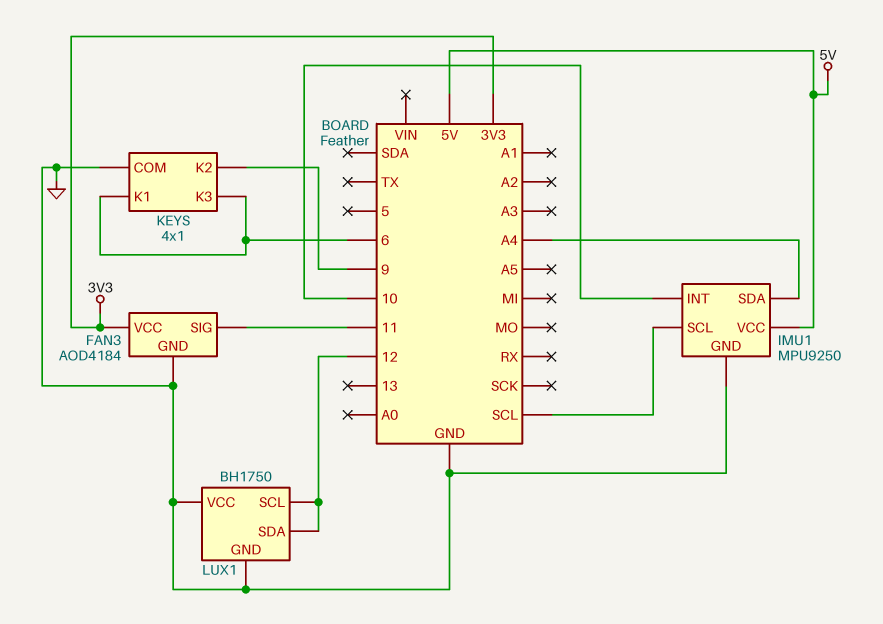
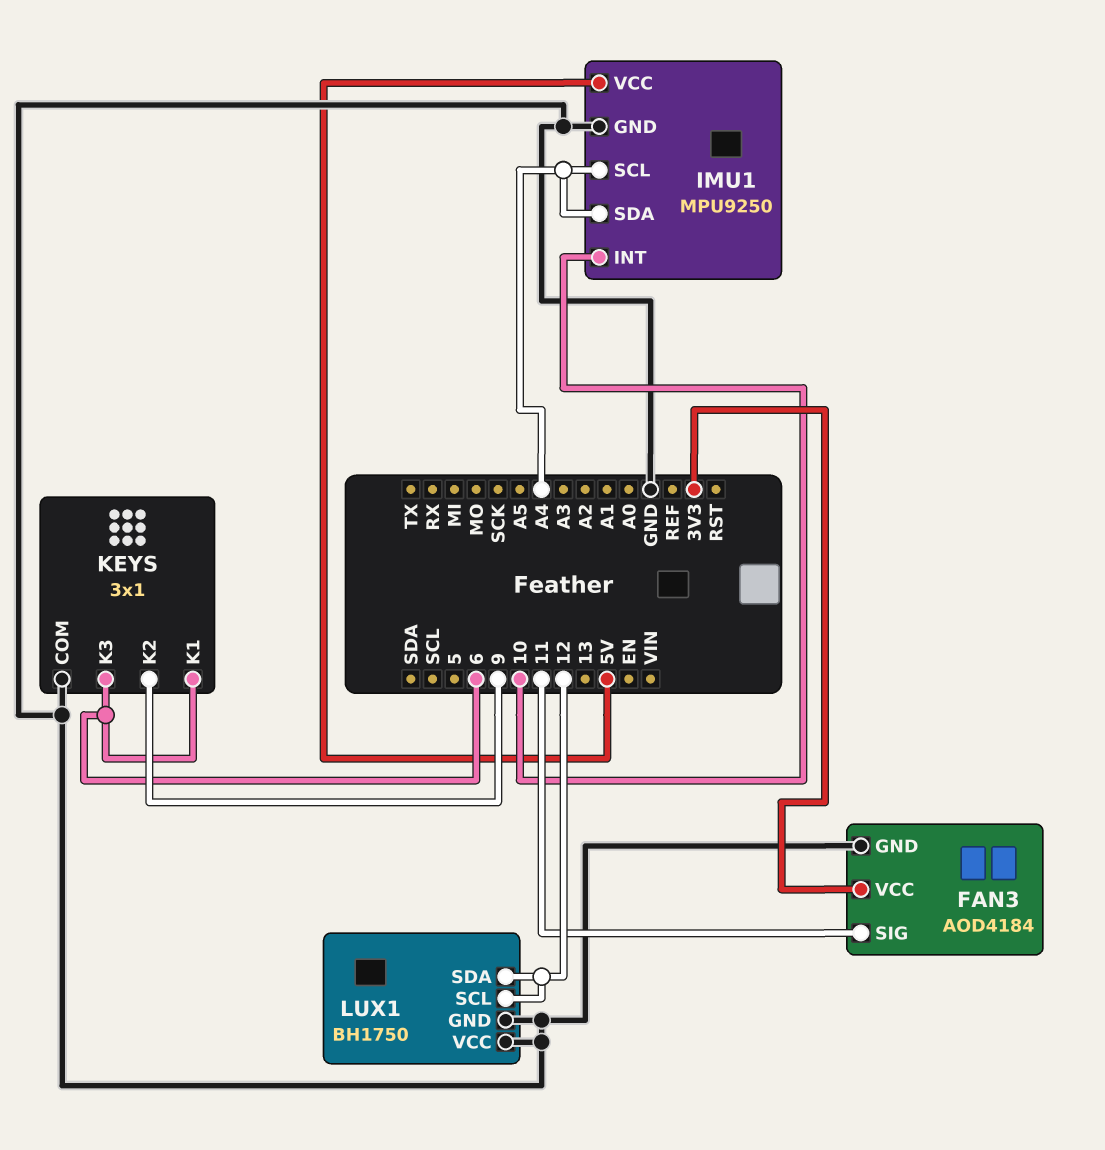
IMU1 pin SCL: SCL -> A4
KEYS: 4x1 -> 3x1

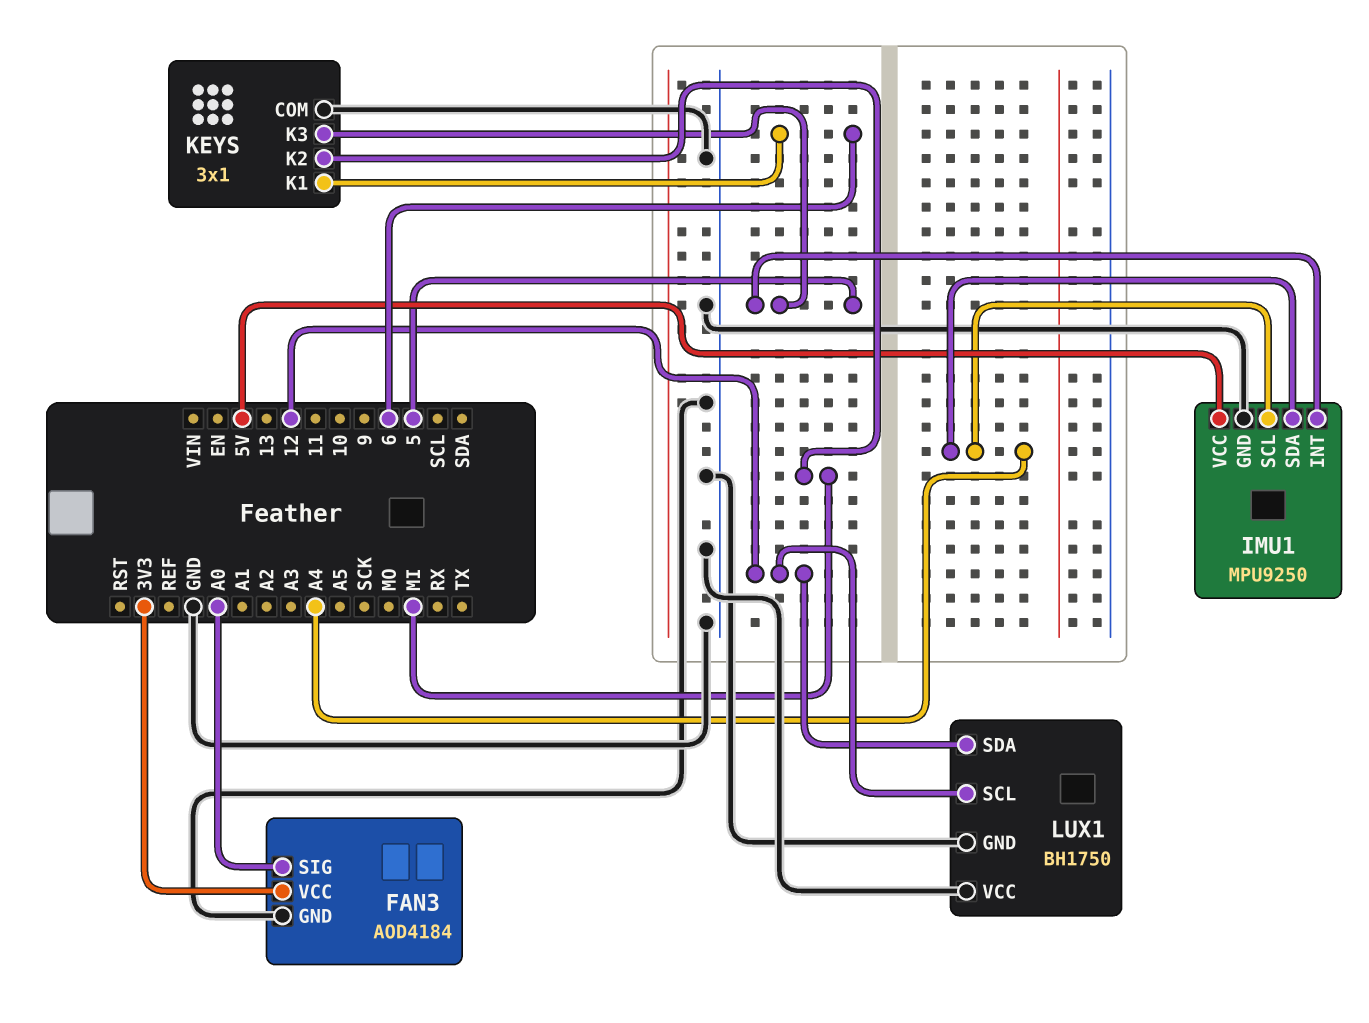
FAN3 pin SIG: 11 -> A0
IMU1 pin INT: 10 -> 5
KEYS pin K2: 9 -> MI
KEYS pin K3: 6 -> 5

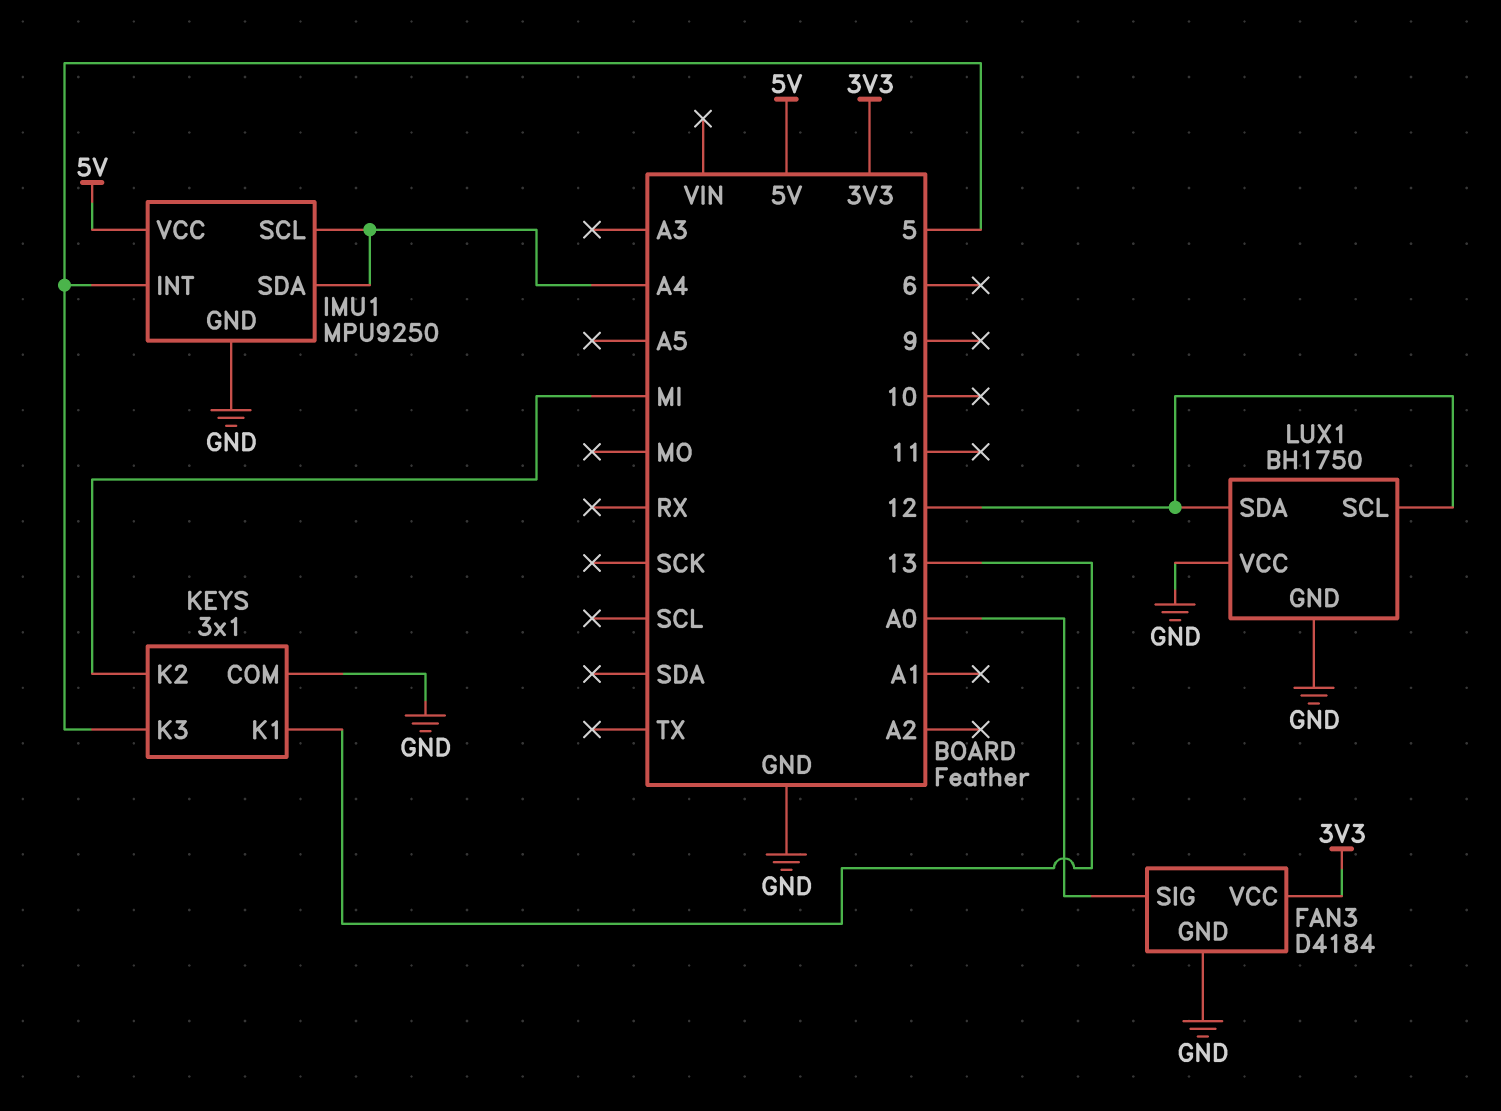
FAN3: AOD4184 -> D4184
KEYS pin K1: 6 -> 13

